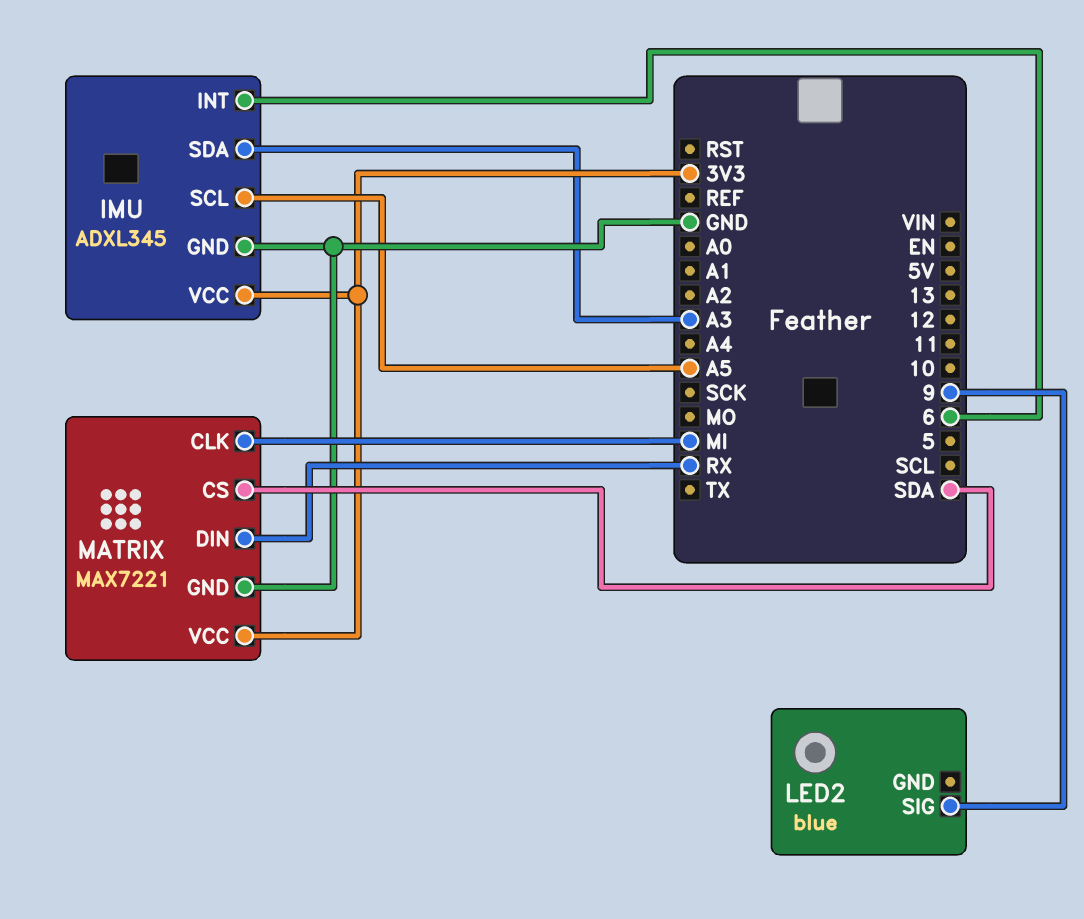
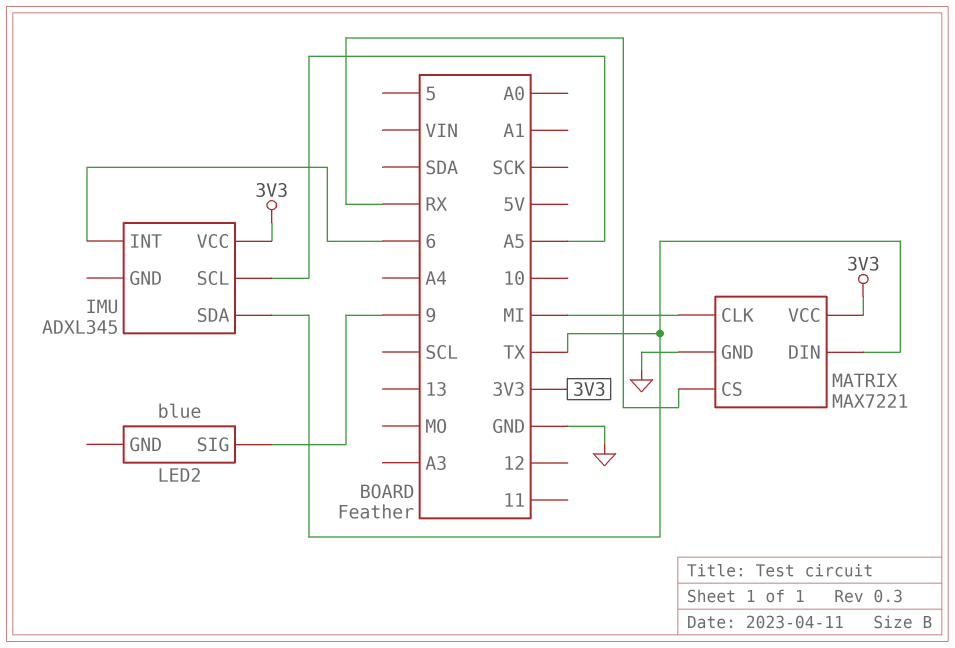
IMU pin GND: GND -> none
IMU pin SDA: A3 -> TX
MATRIX pin CS: SDA -> RX
MATRIX pin DIN: RX -> TX

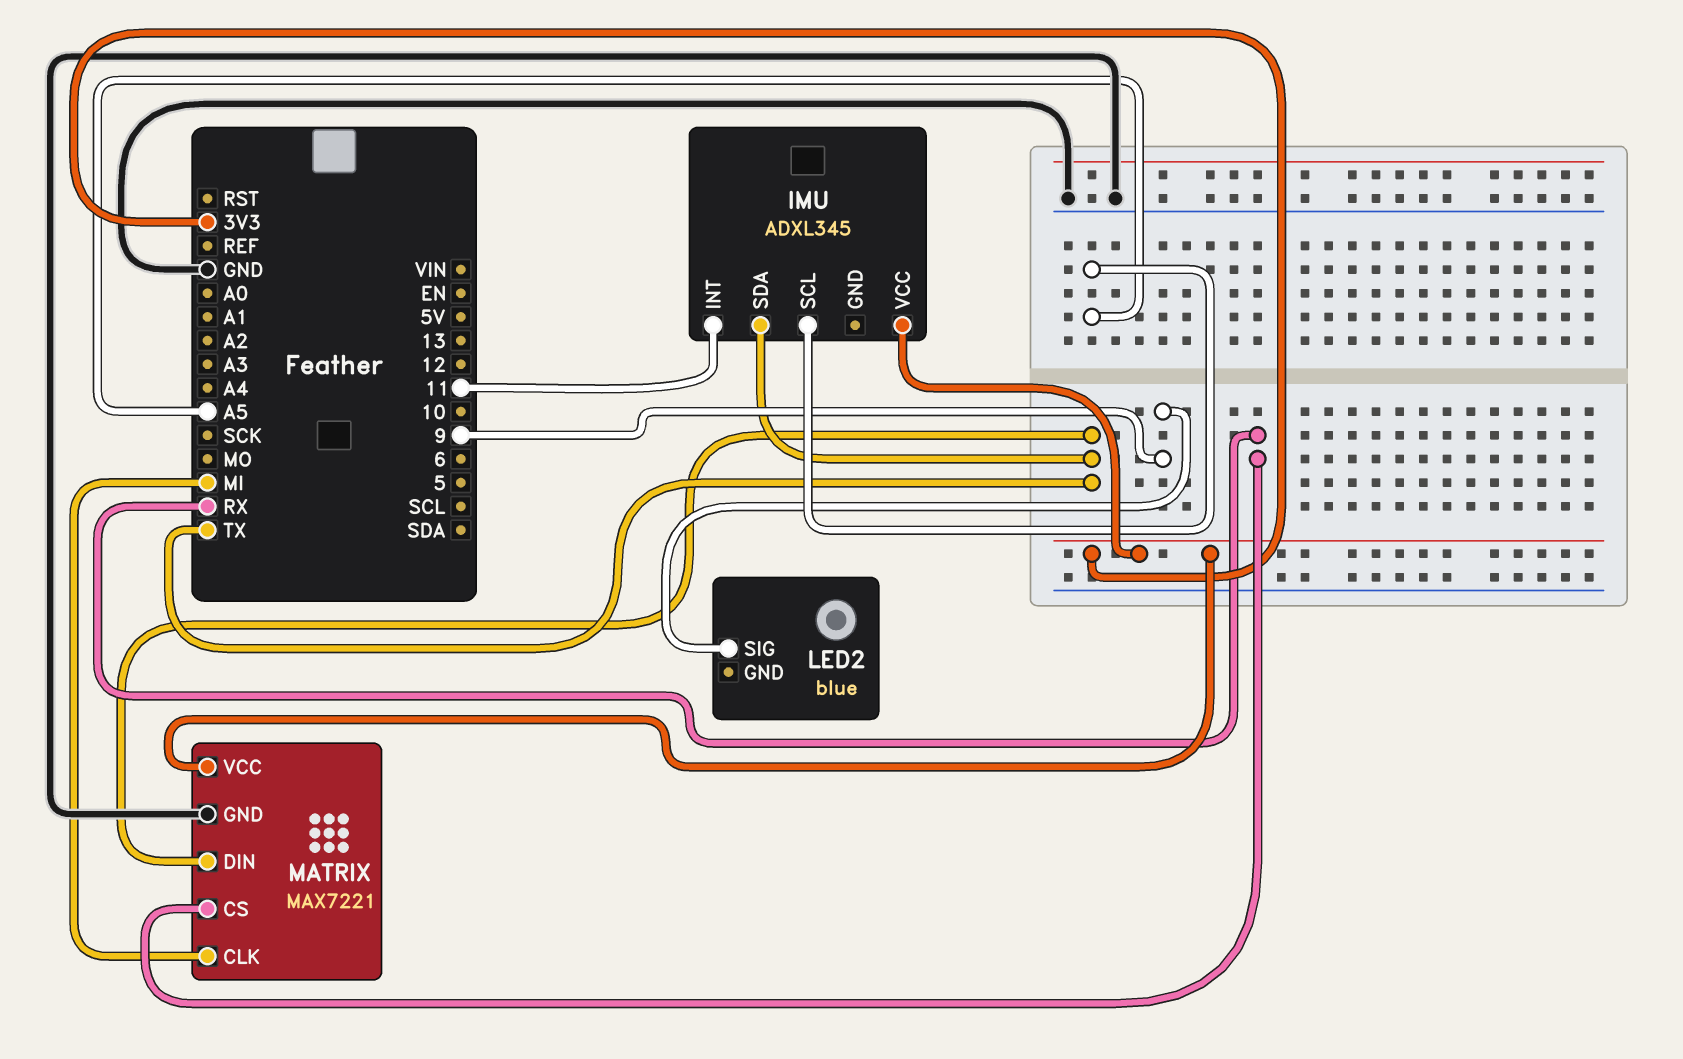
IMU pin INT: 6 -> 11

